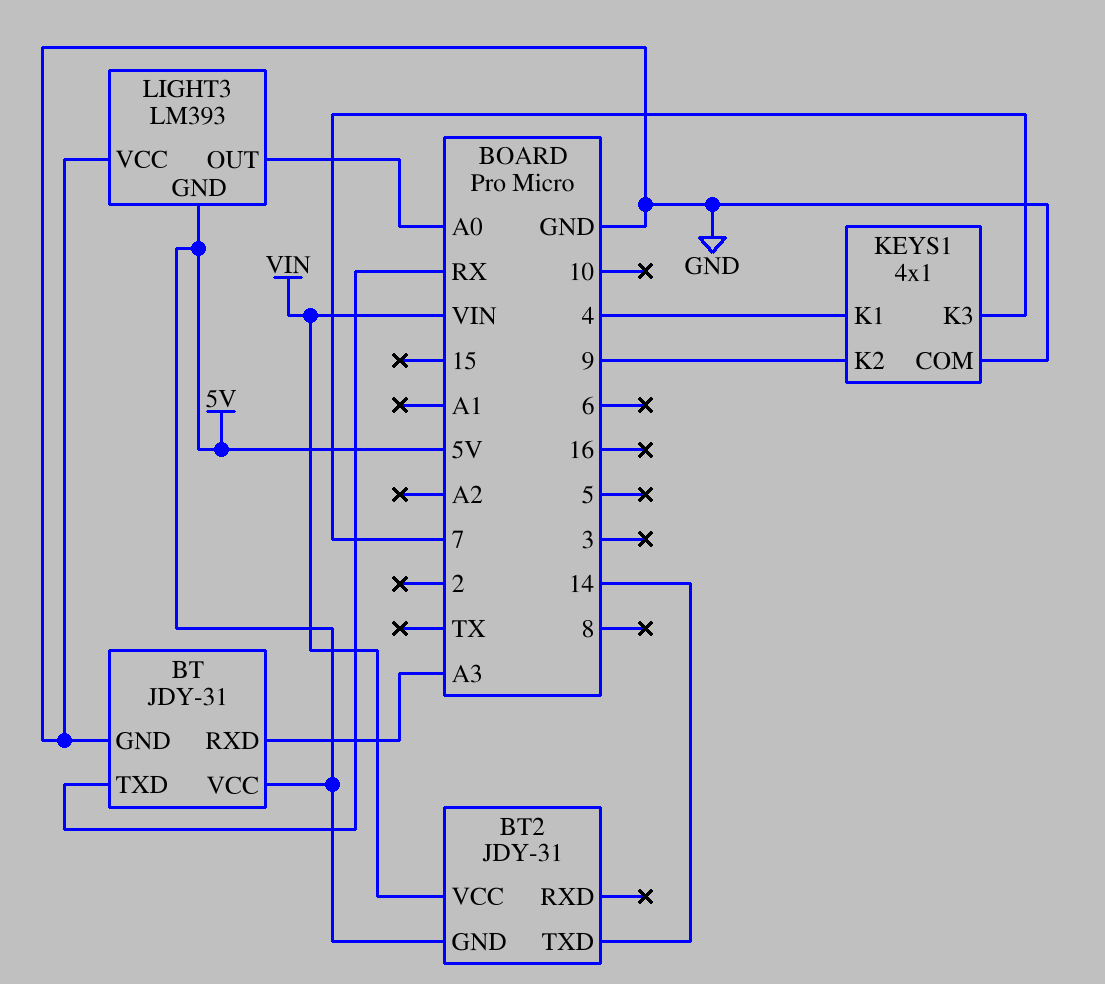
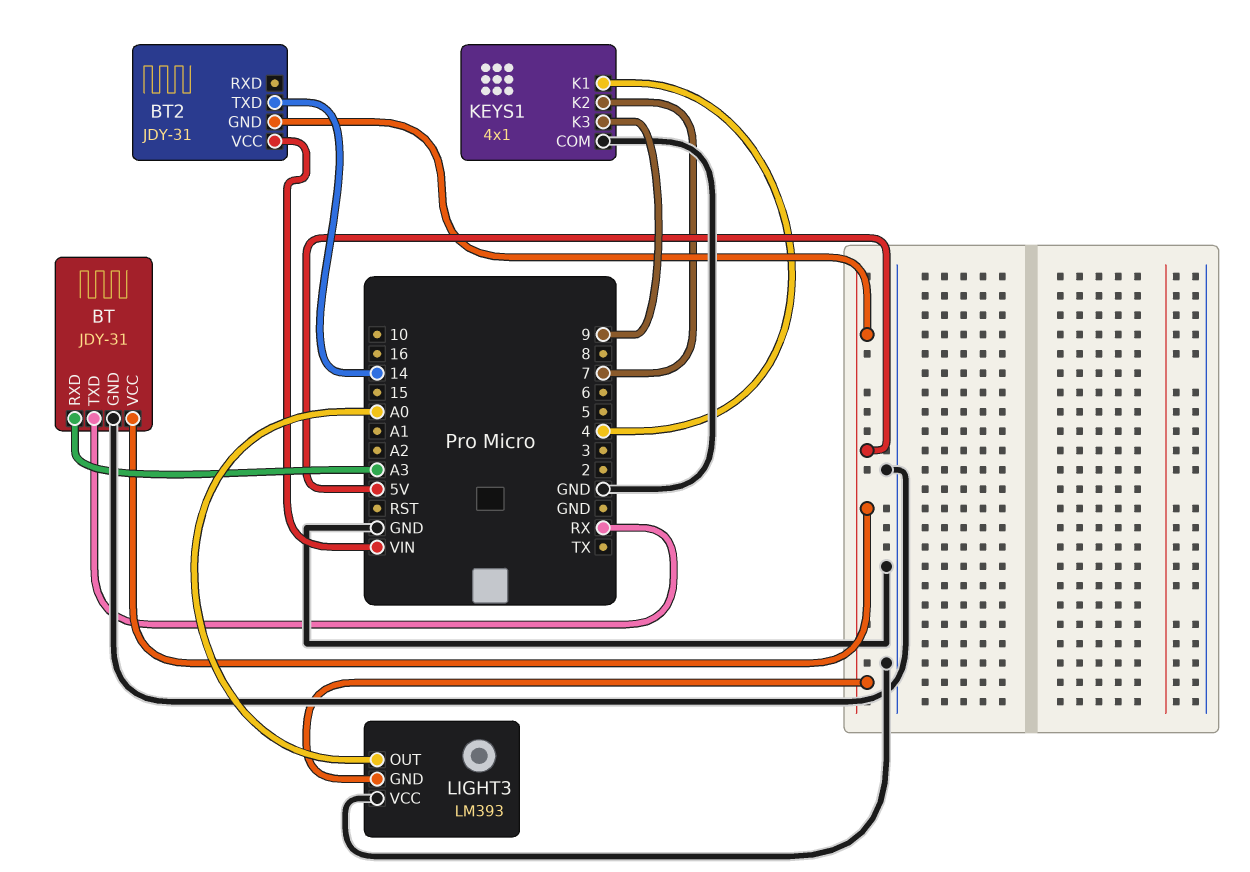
KEYS1 pin K2: 9 -> 7
KEYS1 pin K3: 7 -> 9

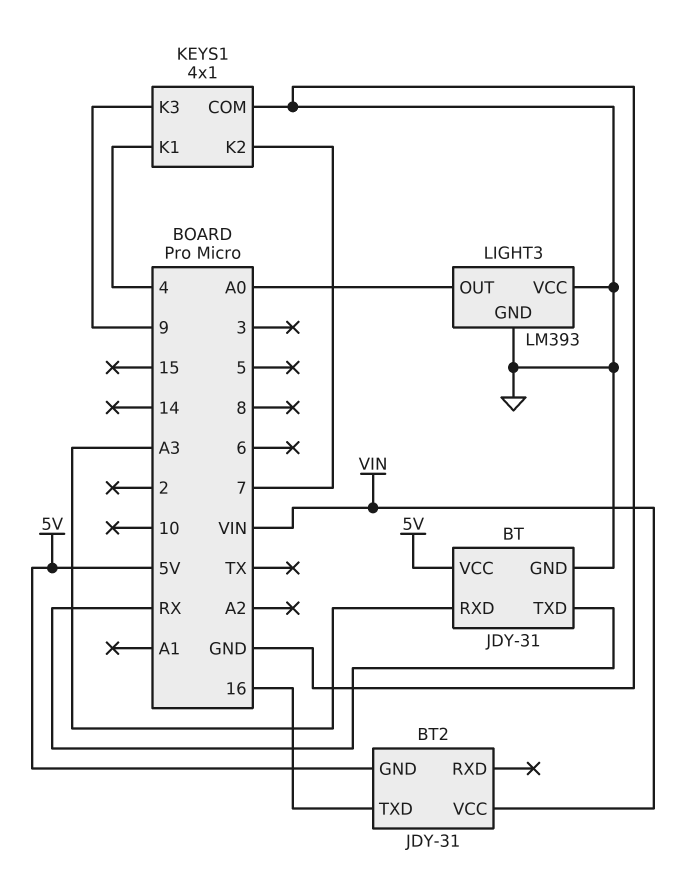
BT2 pin TXD: 14 -> 16
LIGHT3 pin GND: 5V -> GND

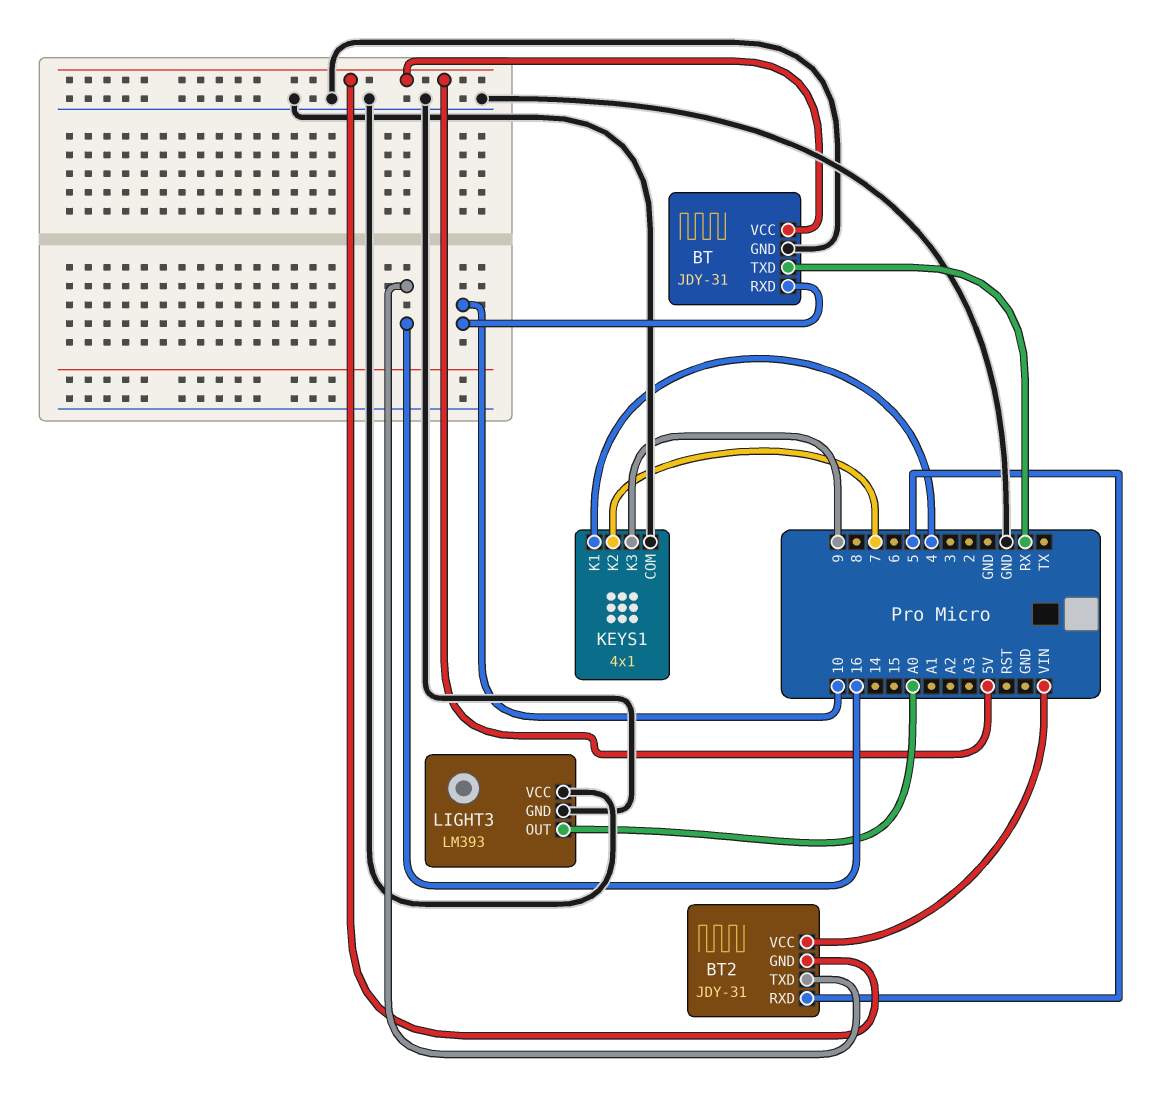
BT pin RXD: A3 -> 10
BT2 pin RXD: none -> 5

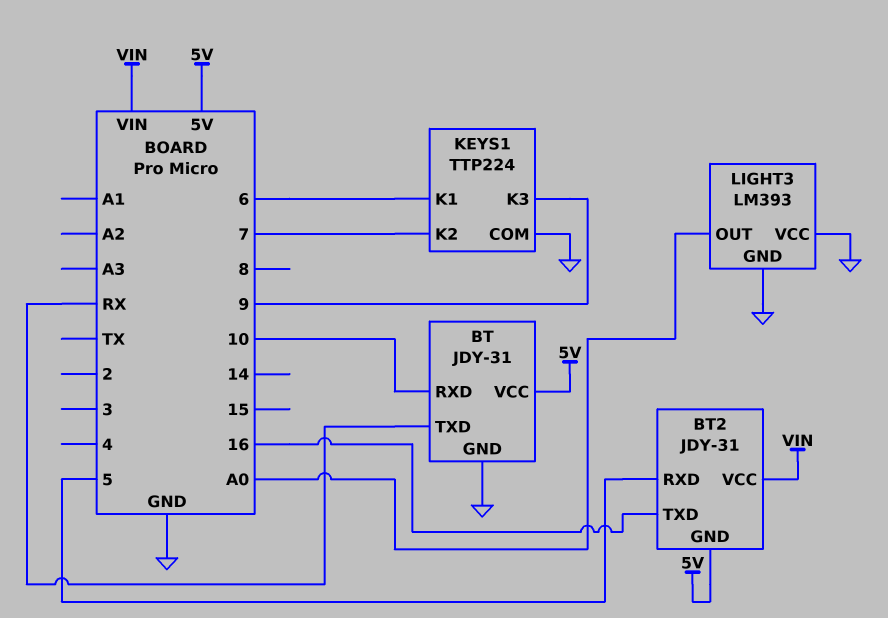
KEYS1: 4x1 -> TTP224
KEYS1 pin K1: 4 -> 6

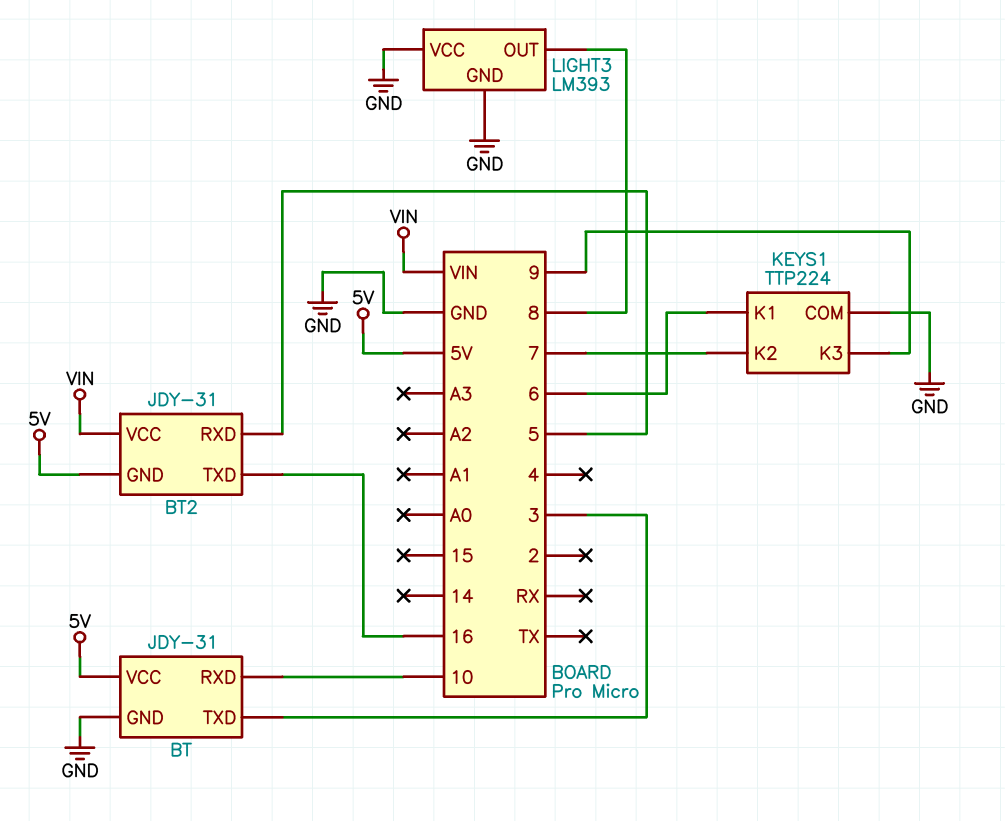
BT pin TXD: RX -> 3
LIGHT3 pin OUT: A0 -> 8

